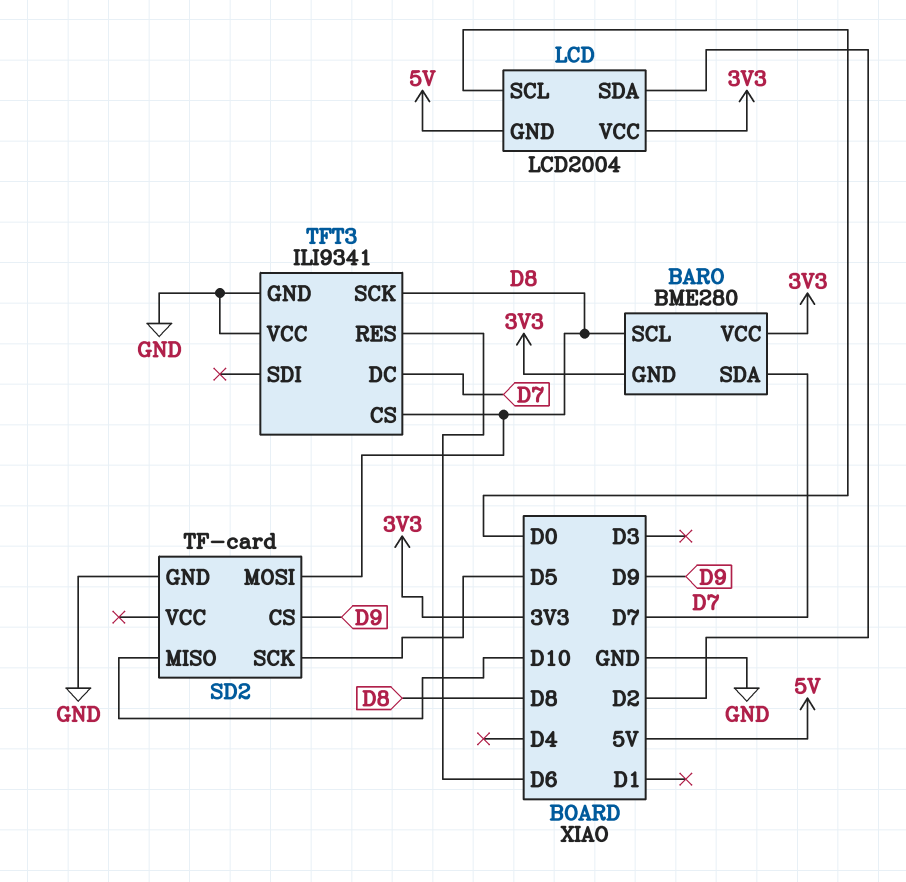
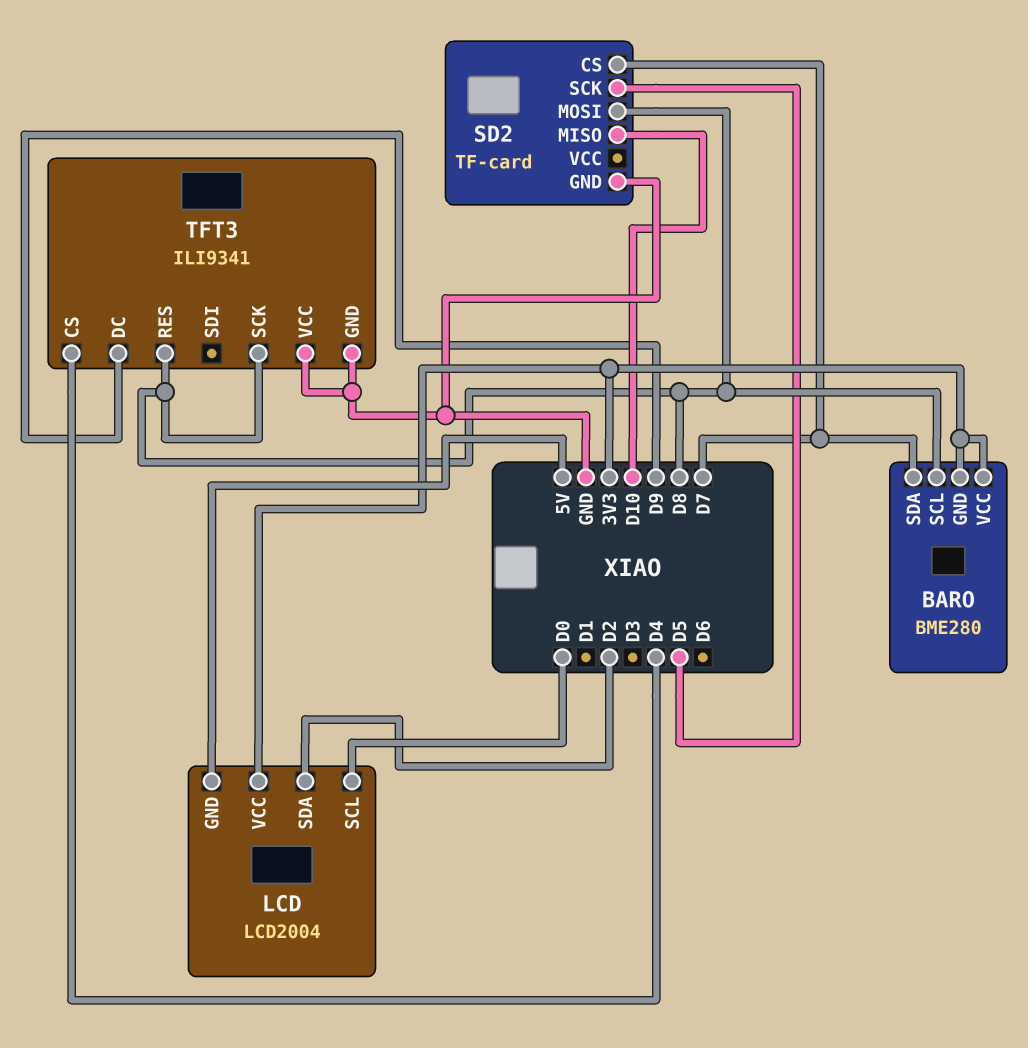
SD2 pin CS: D9 -> D7
TFT3 pin CS: D8 -> D4
TFT3 pin DC: D7 -> D9
TFT3 pin RES: D6 -> D8

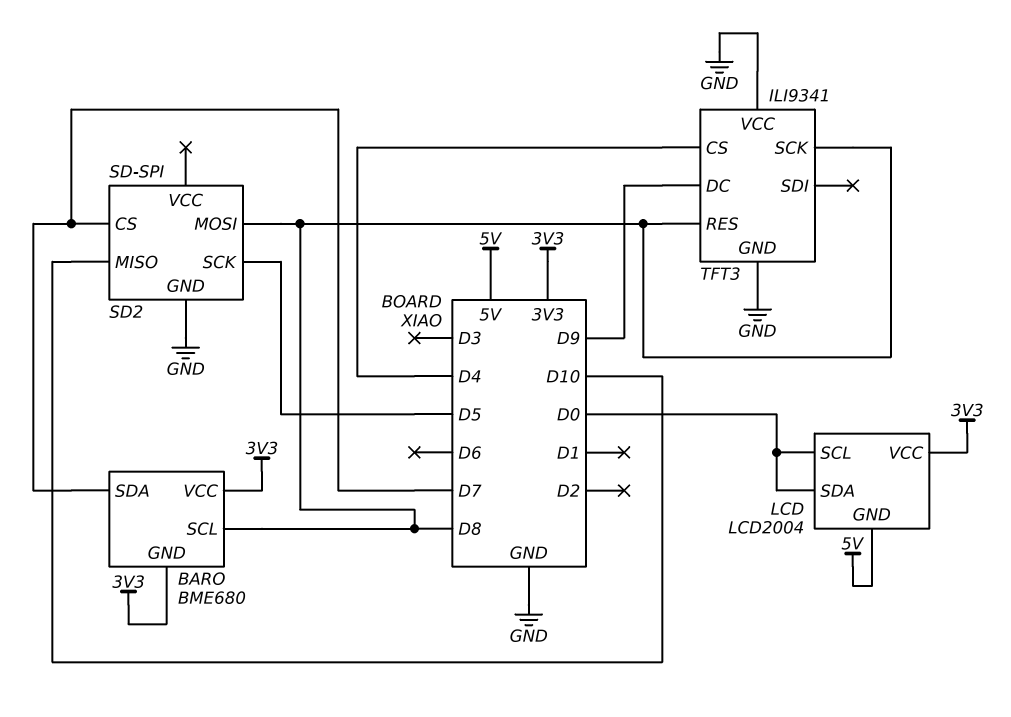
BARO: BME280 -> BME680
LCD pin SDA: D2 -> D0
SD2: TF-card -> SD-SPI

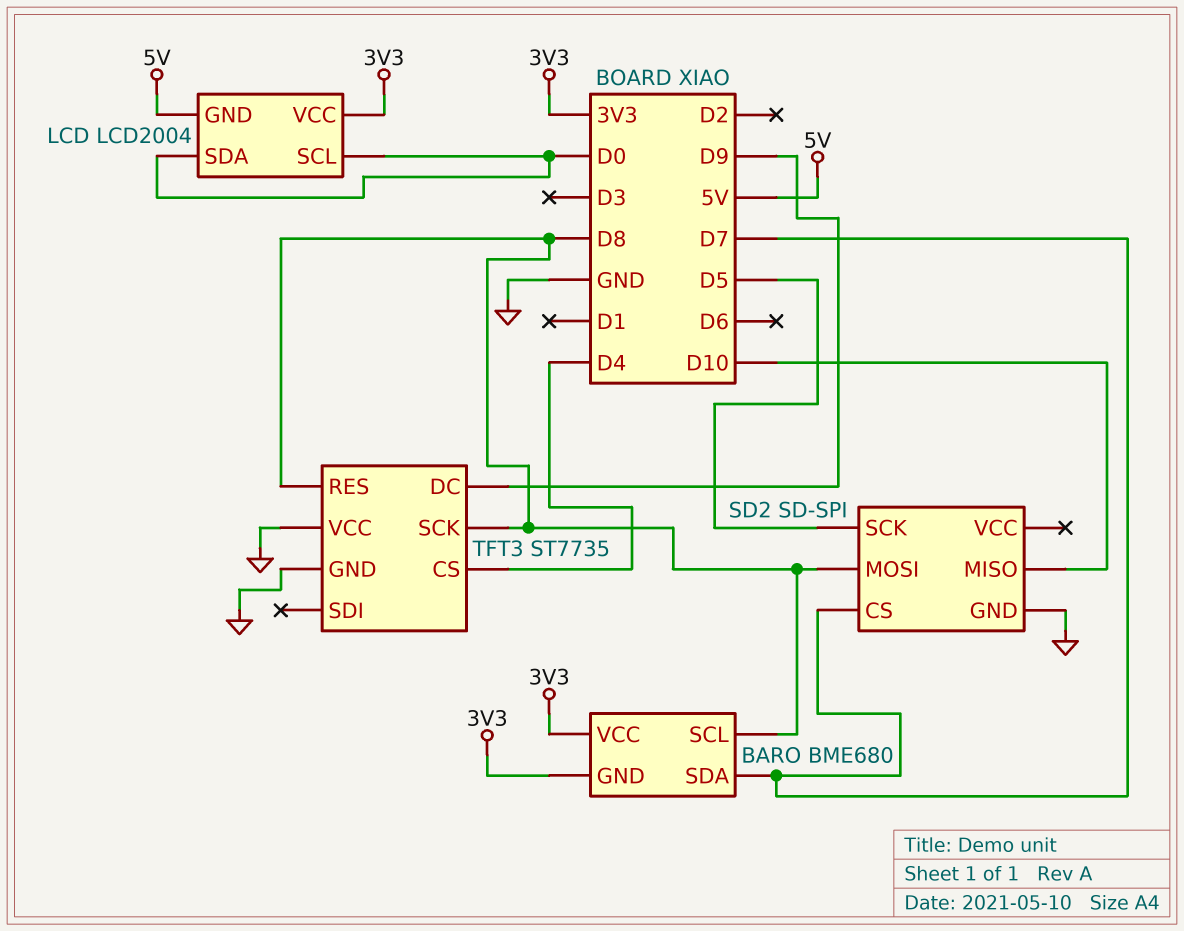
TFT3: ILI9341 -> ST7735

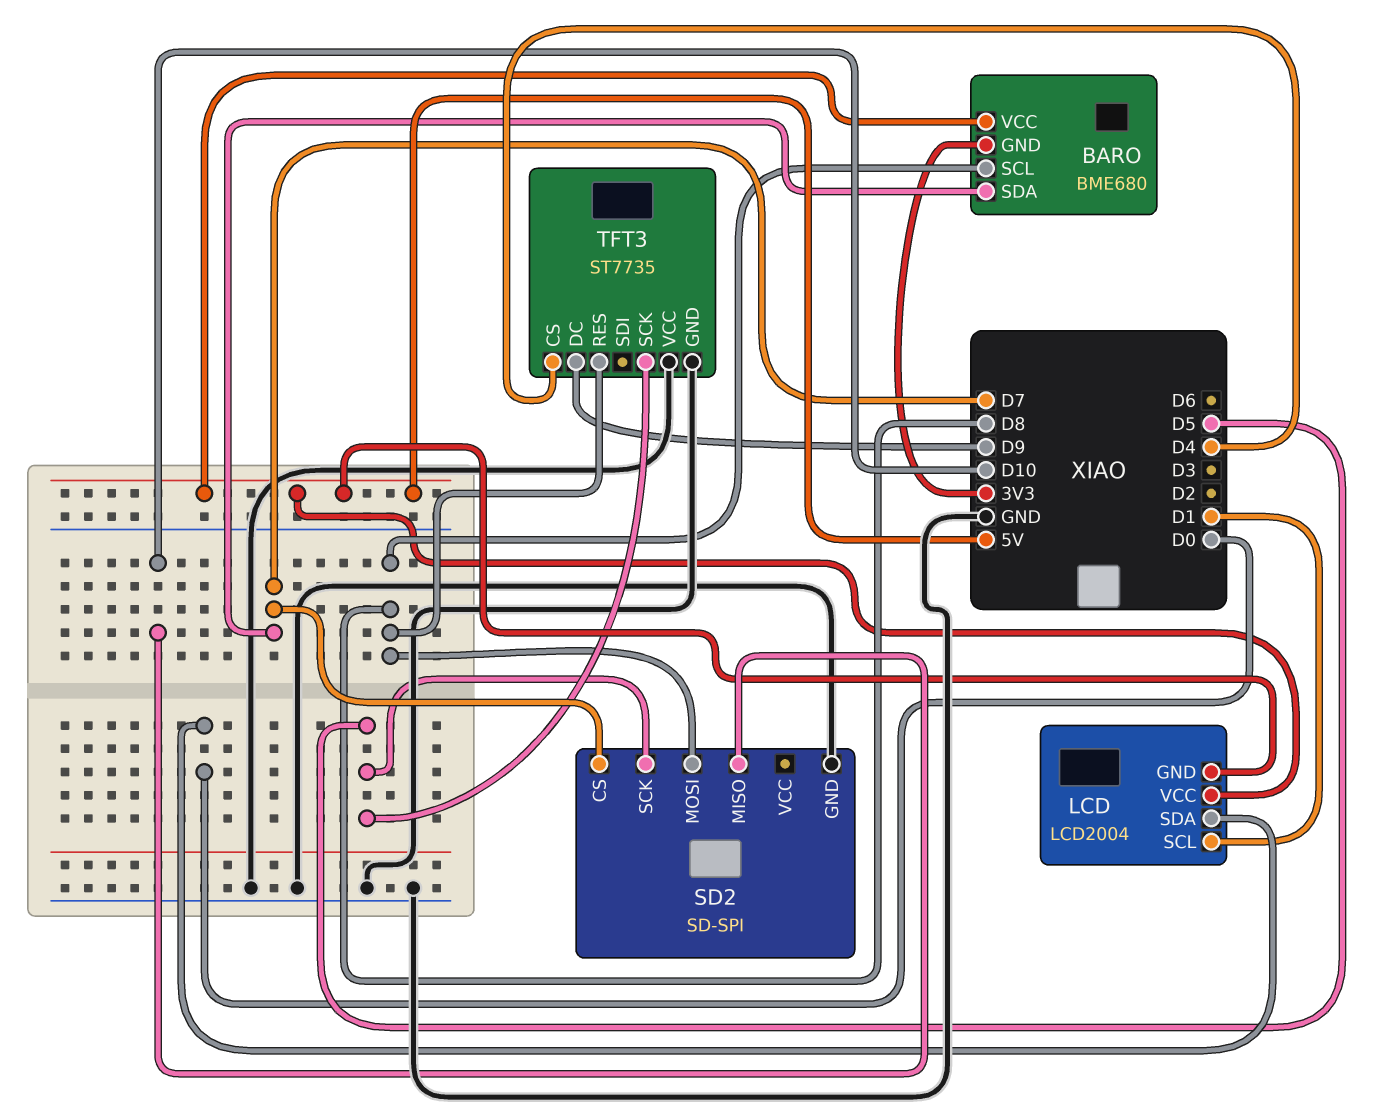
BARO pin VCC: 3V3 -> 5V
LCD pin SCL: D0 -> D1
LCD pin VCC: 3V3 -> 5V
TFT3 pin SCK: D8 -> D5

